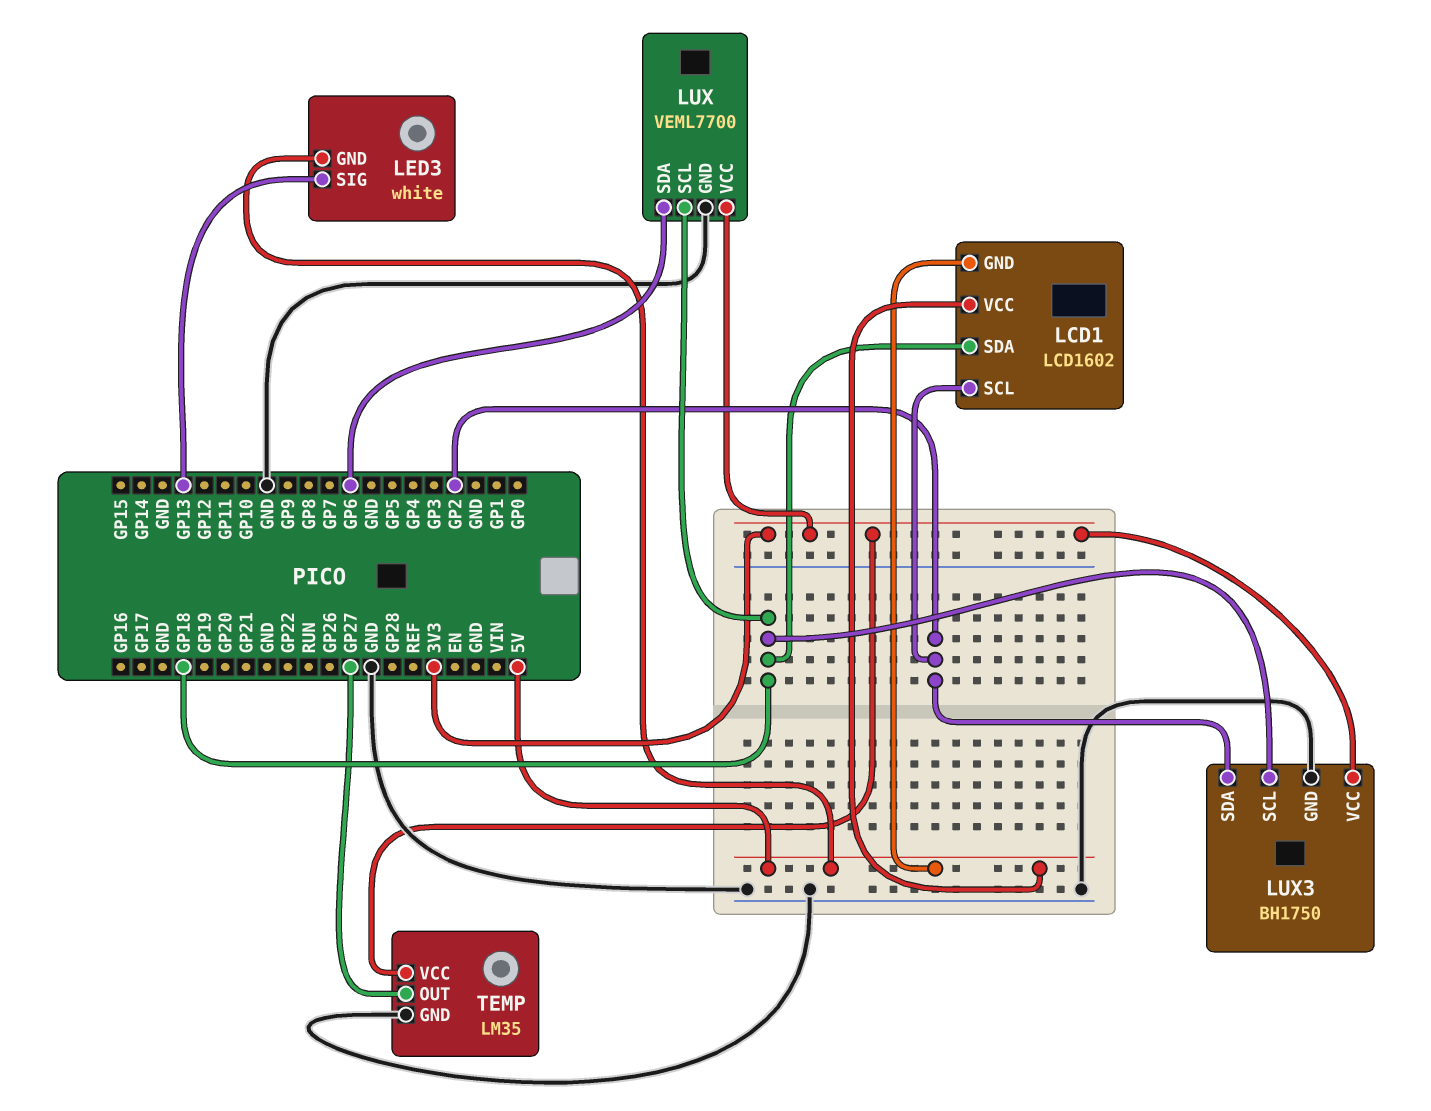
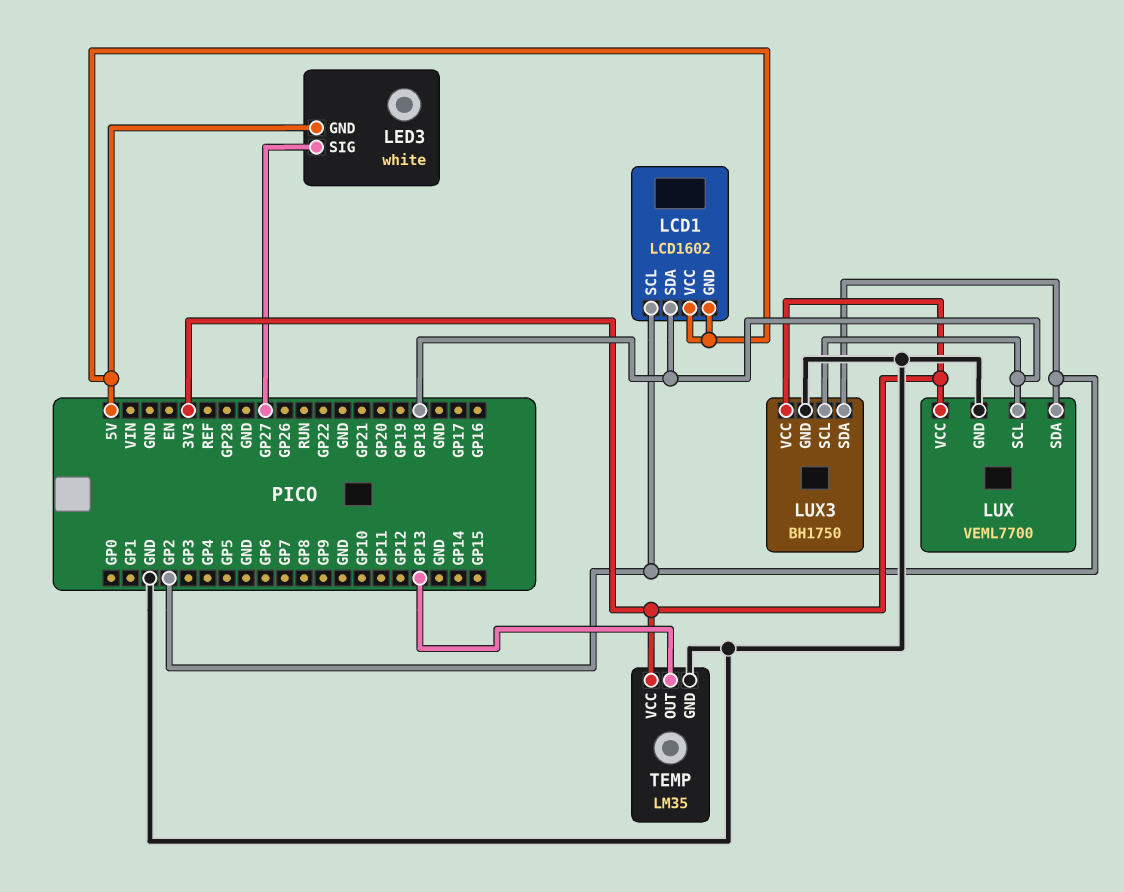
LED3 pin SIG: GP13 -> GP27
LUX pin SDA: GP6 -> GP2
TEMP pin OUT: GP27 -> GP13

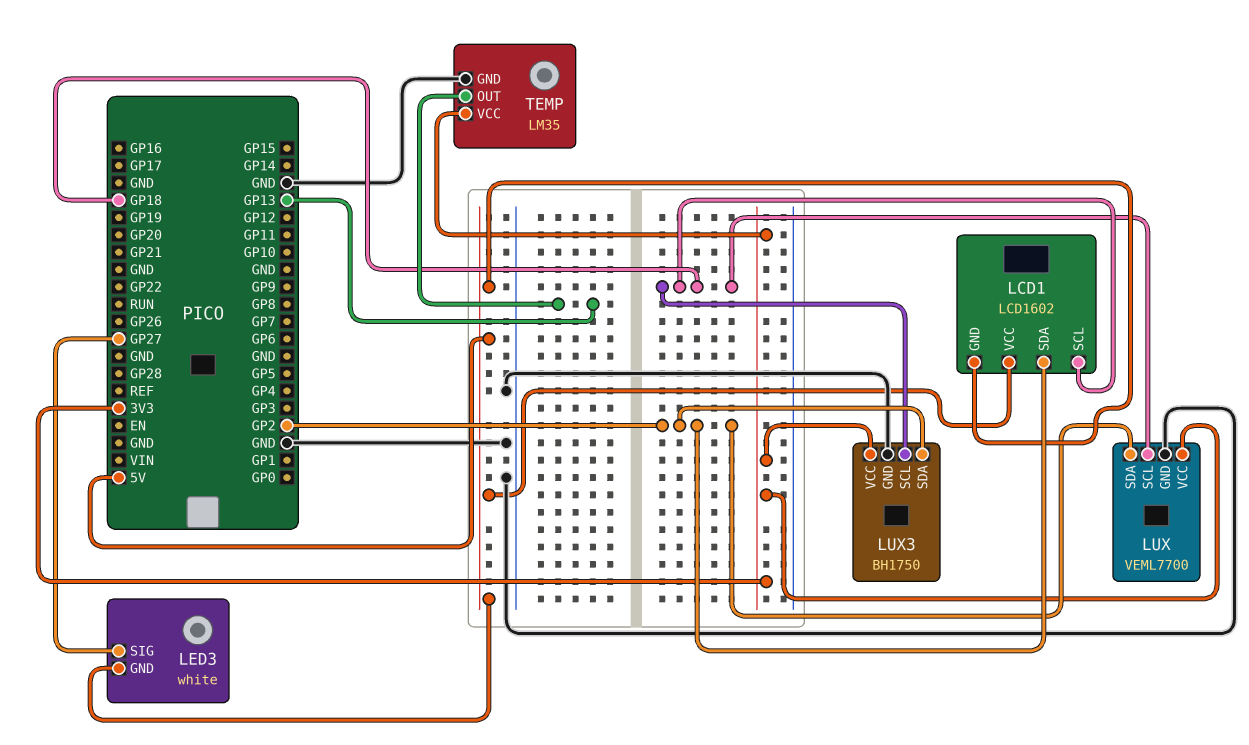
LCD1 pin SCL: GP2 -> GP18
LCD1 pin SDA: GP18 -> GP2

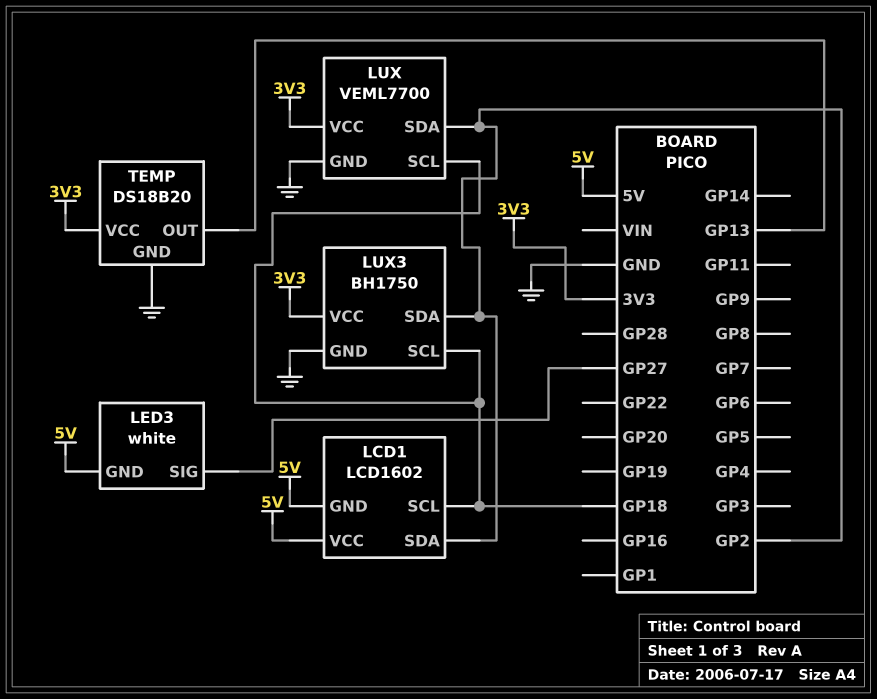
TEMP: LM35 -> DS18B20

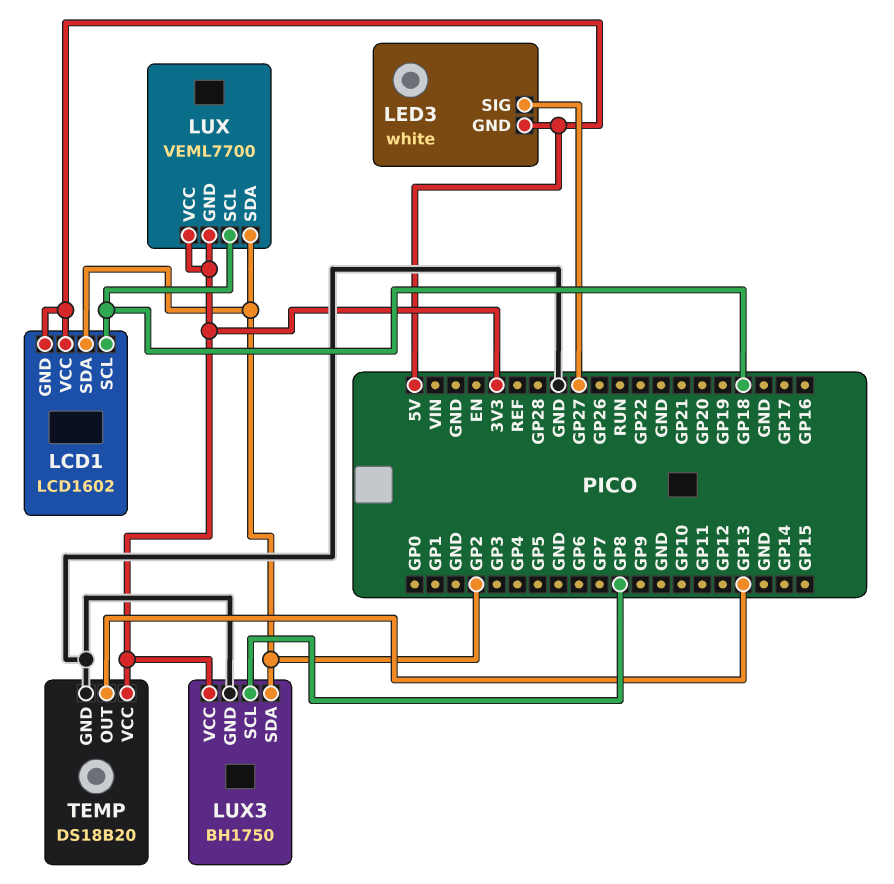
LUX pin GND: GND -> 3V3
LUX3 pin SCL: GP18 -> GP8

